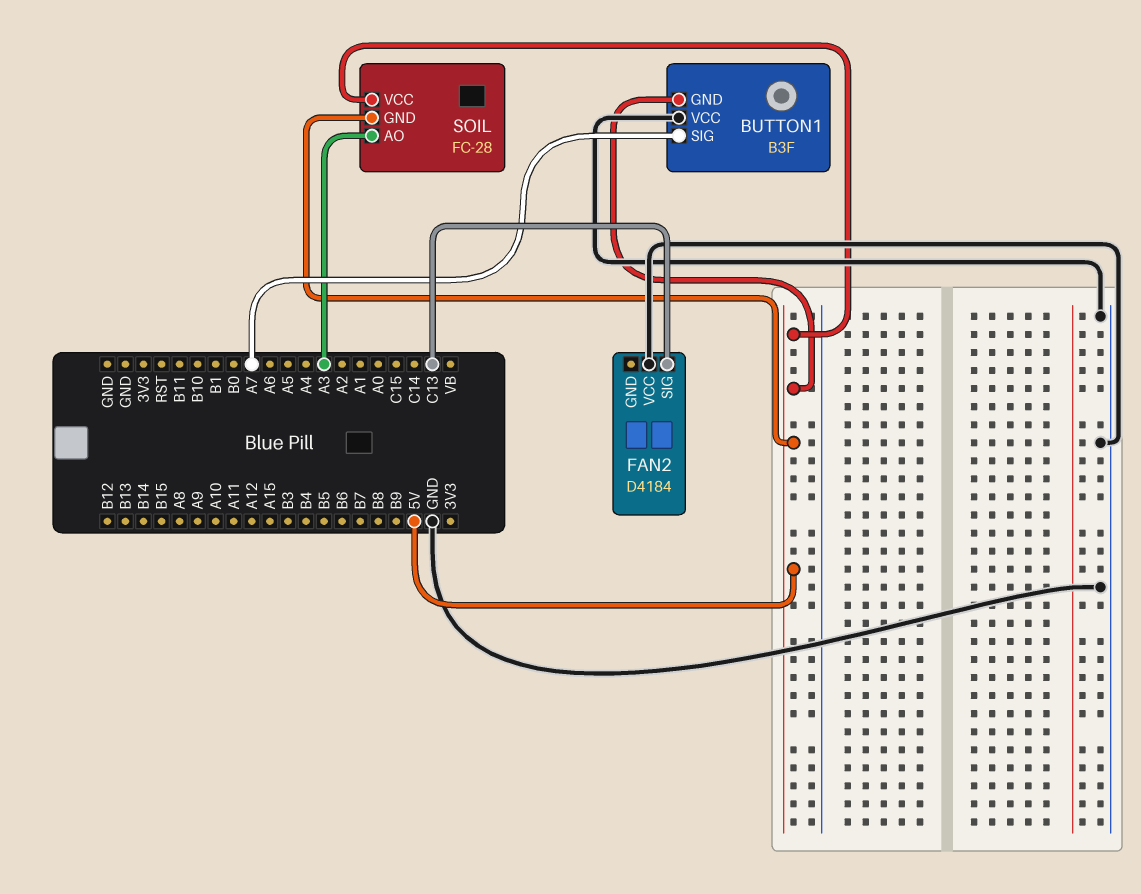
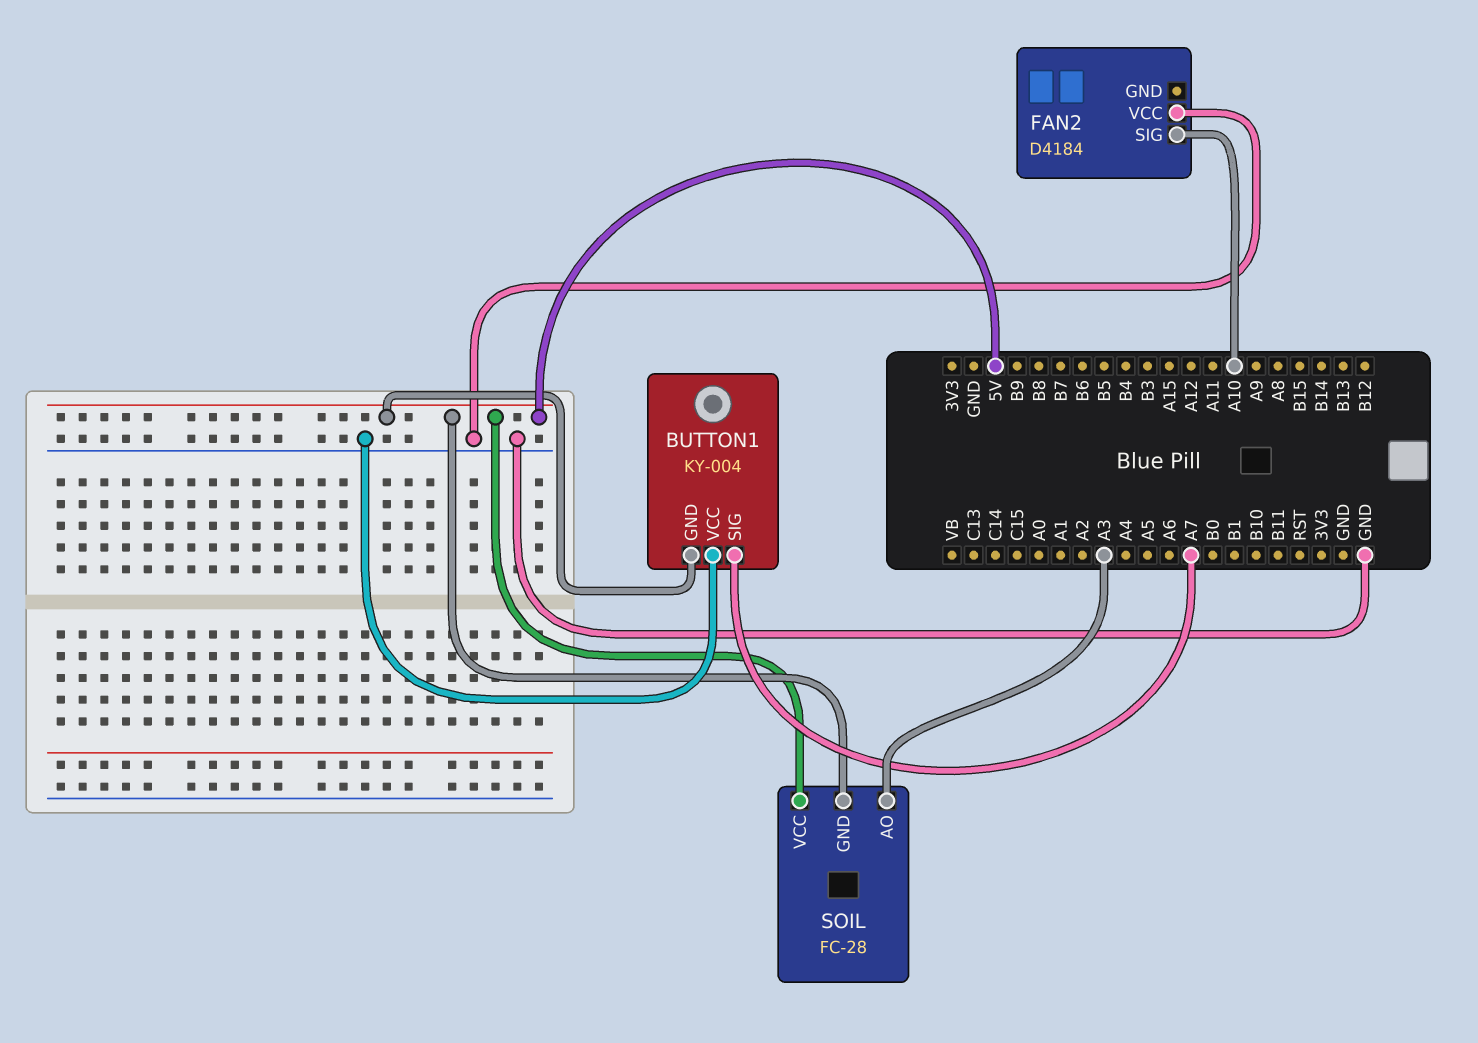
BUTTON1: B3F -> KY-004
FAN2 pin SIG: C13 -> A10

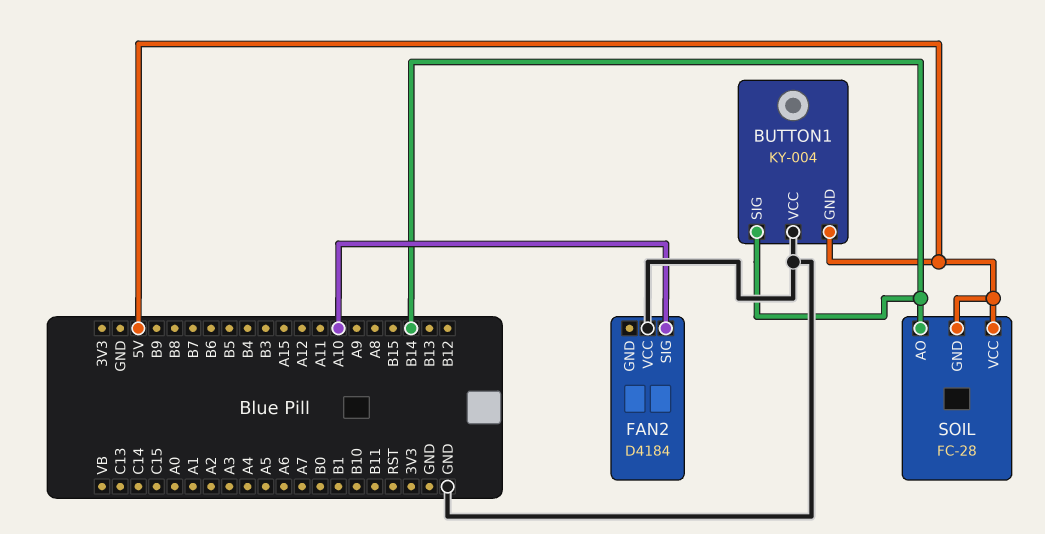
BUTTON1 pin SIG: A7 -> B14
SOIL pin AO: A3 -> B14

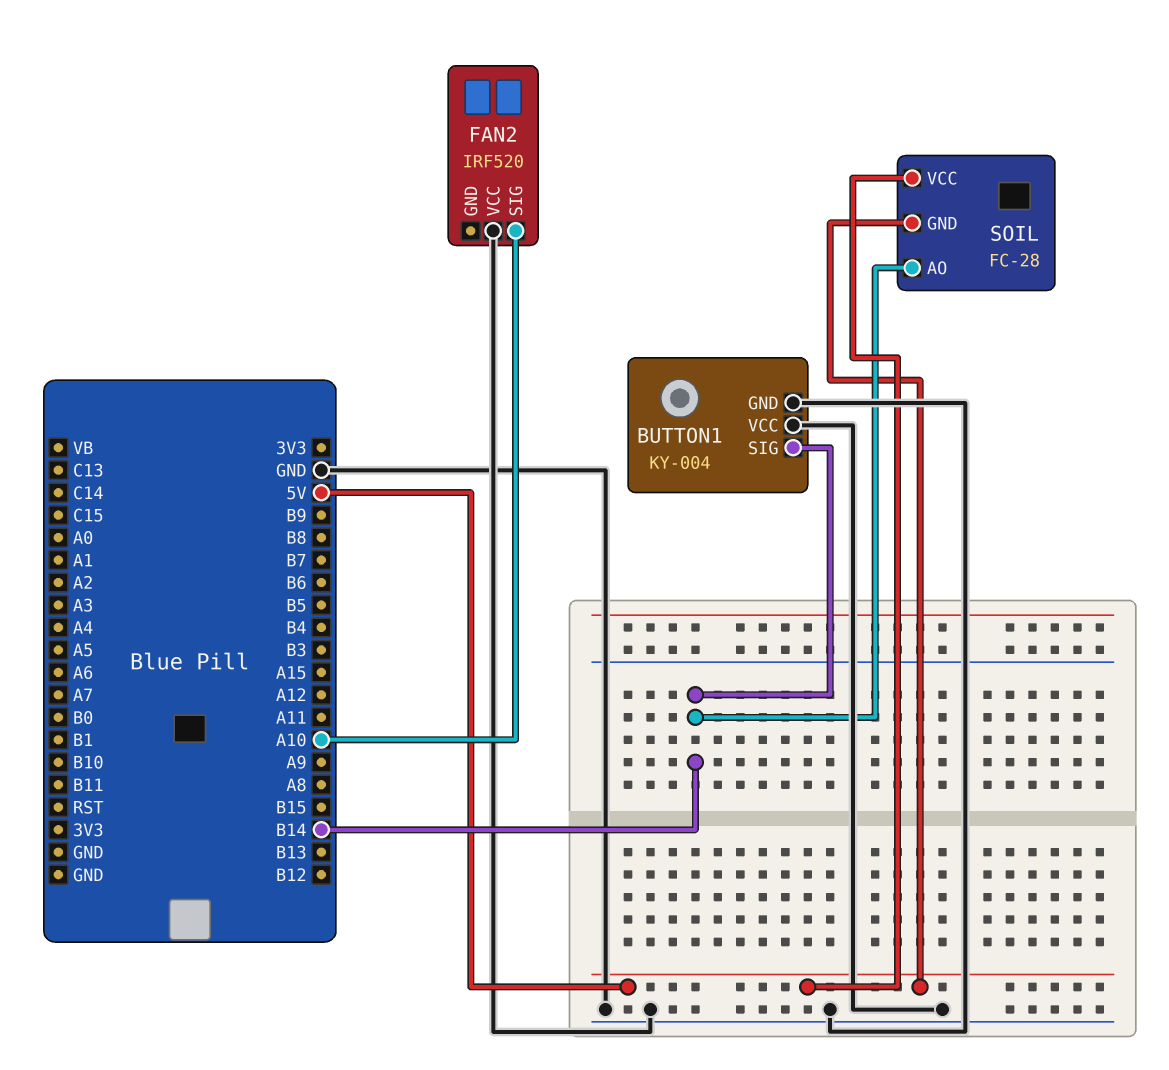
BUTTON1 pin GND: 5V -> GND
FAN2: D4184 -> IRF520

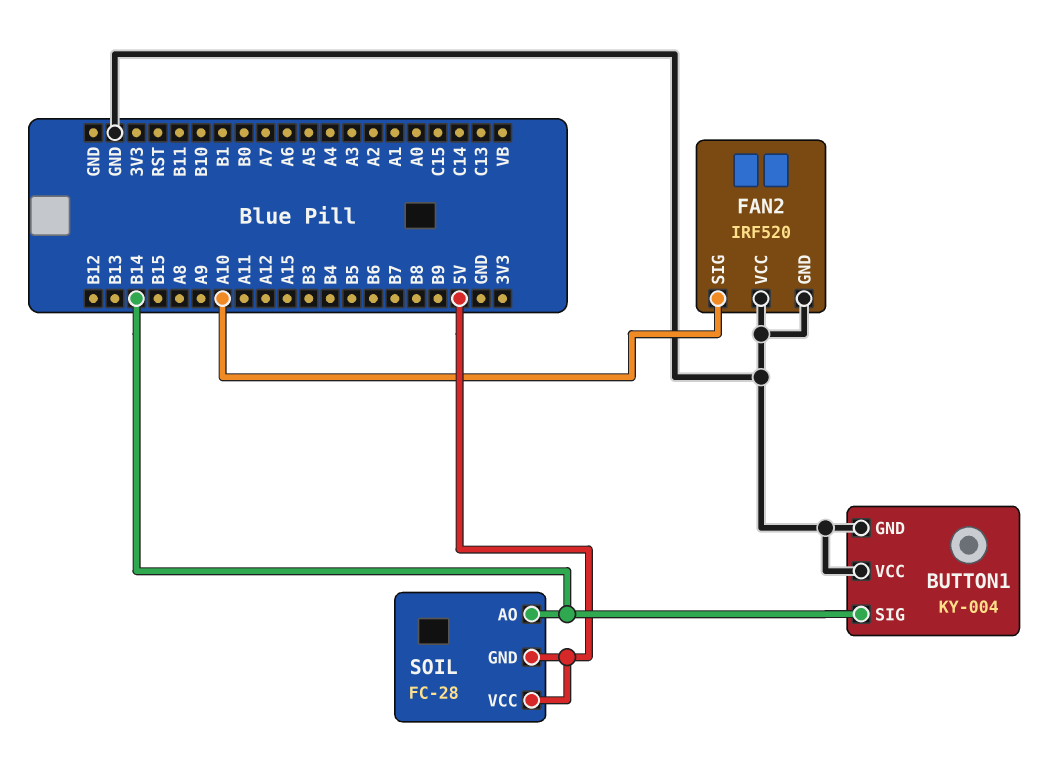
FAN2 pin GND: none -> GND

